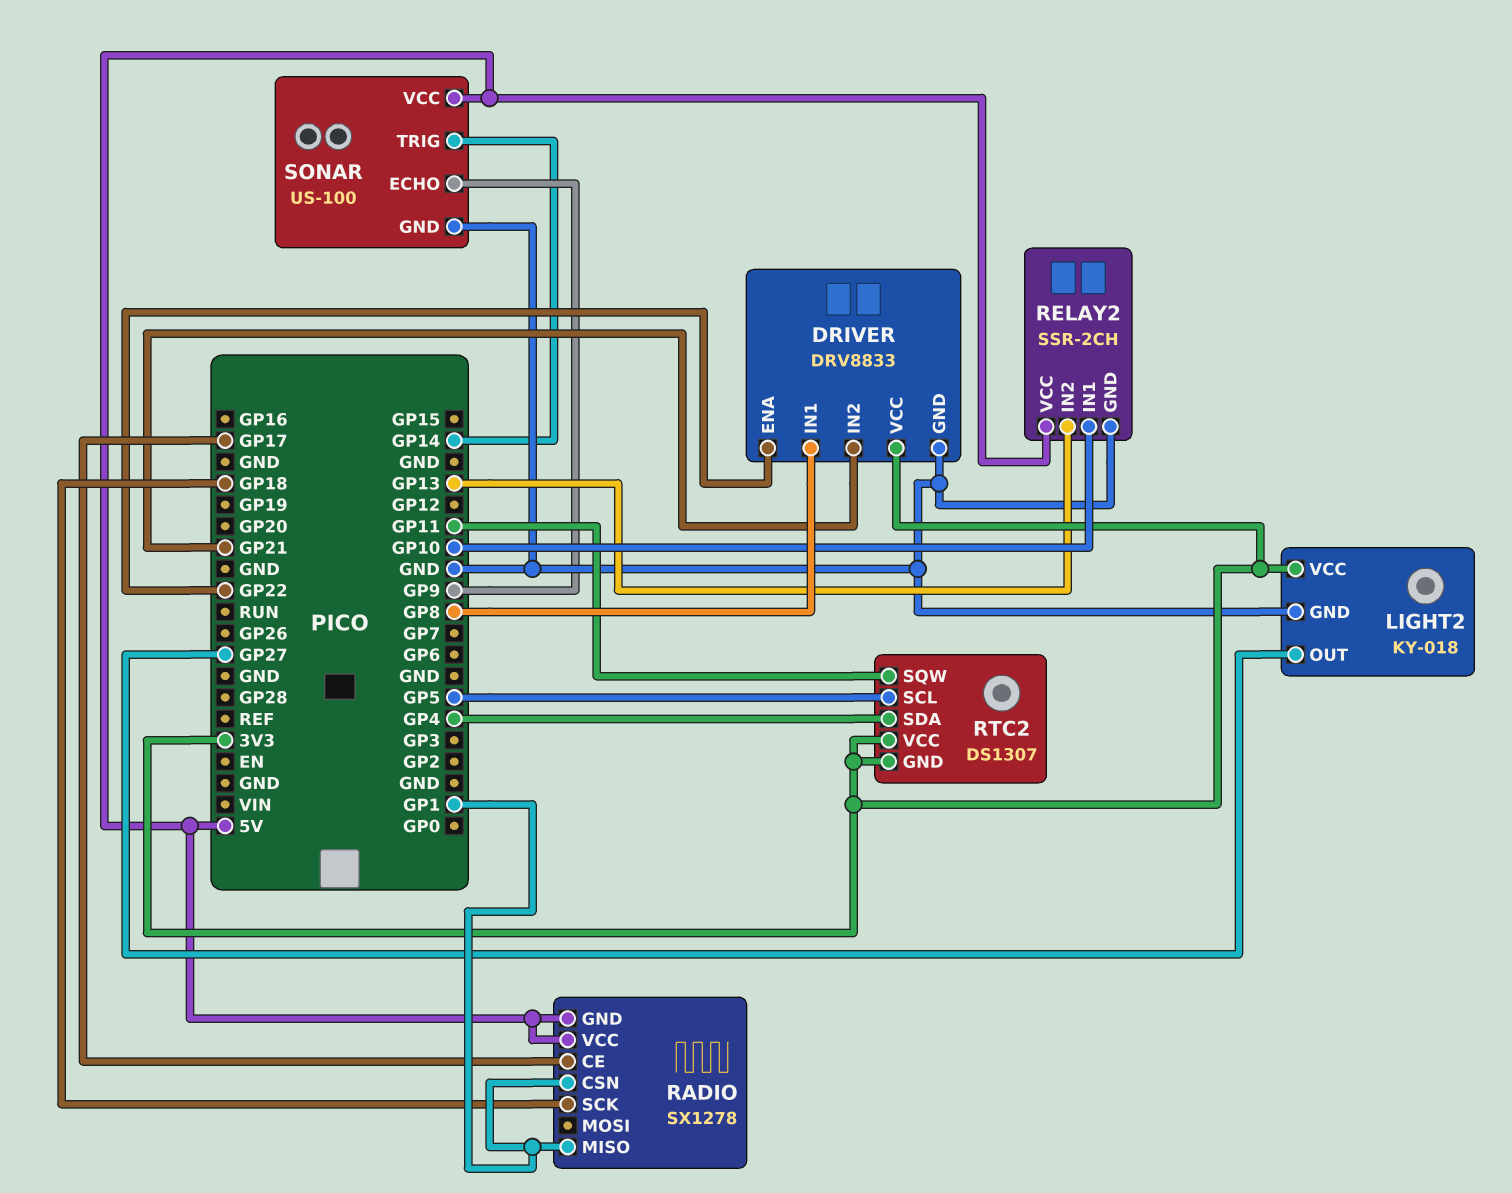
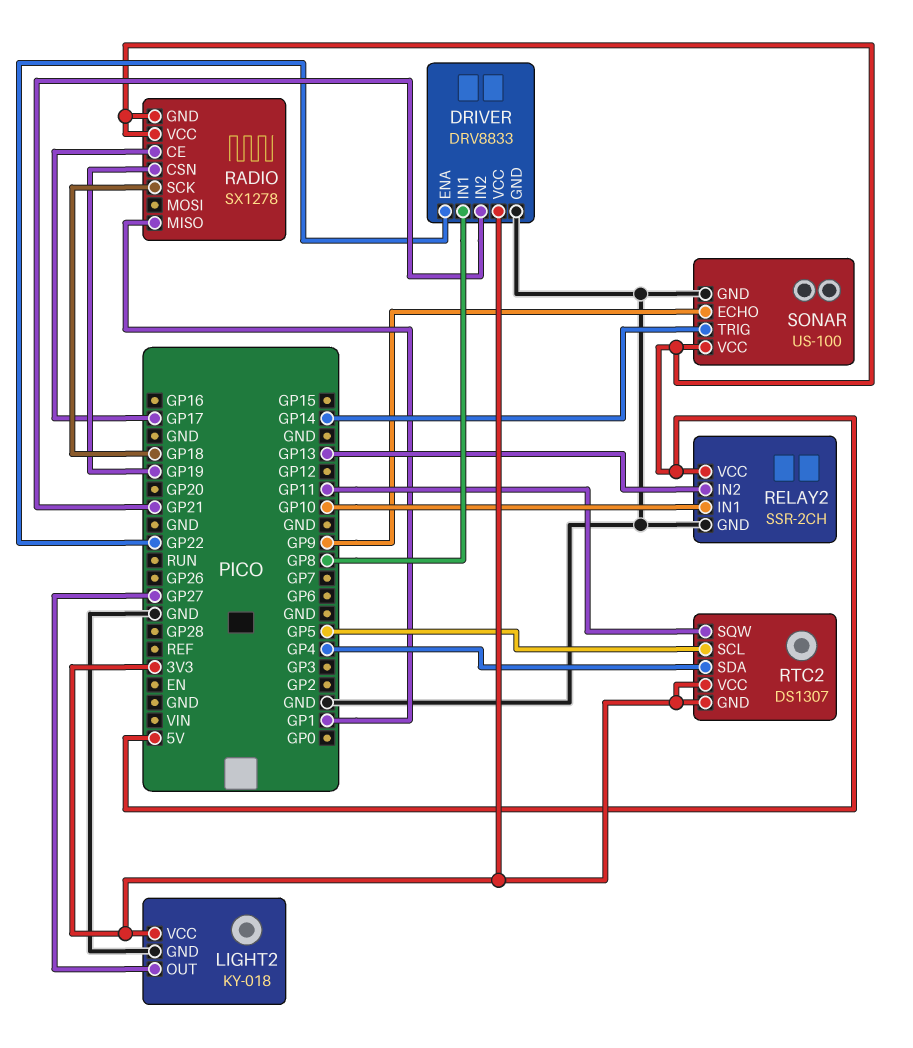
RADIO pin CSN: GP1 -> GP19

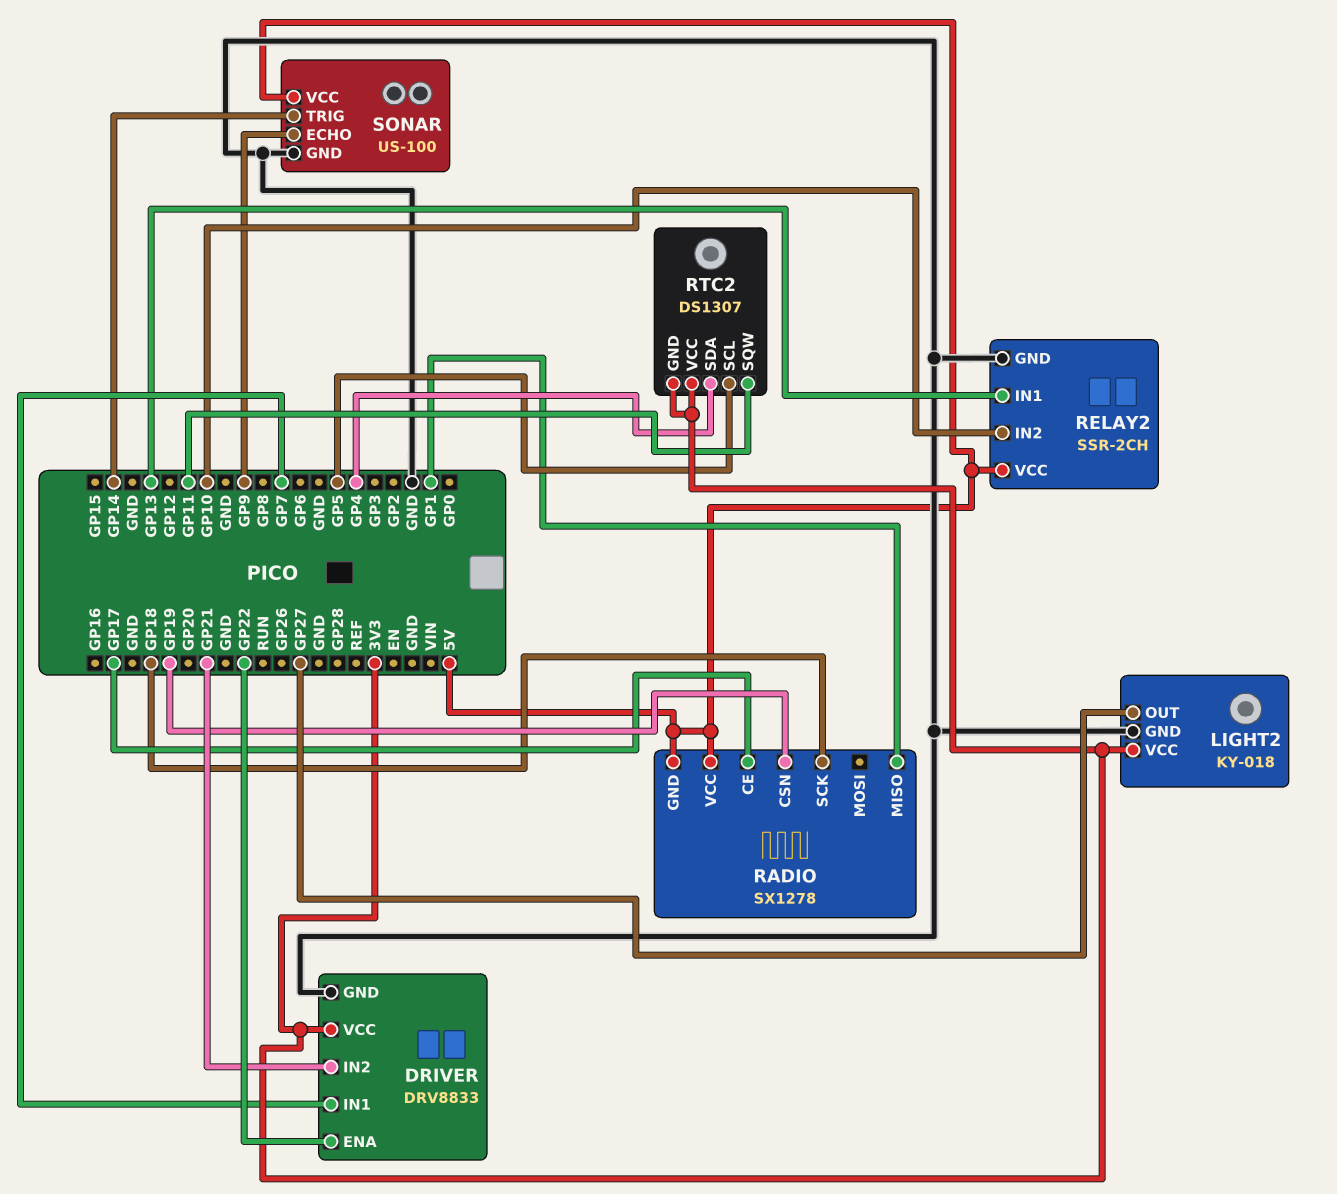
DRIVER pin IN1: GP8 -> GP7
RELAY2 pin IN1: GP10 -> GP13
RELAY2 pin IN2: GP13 -> GP10

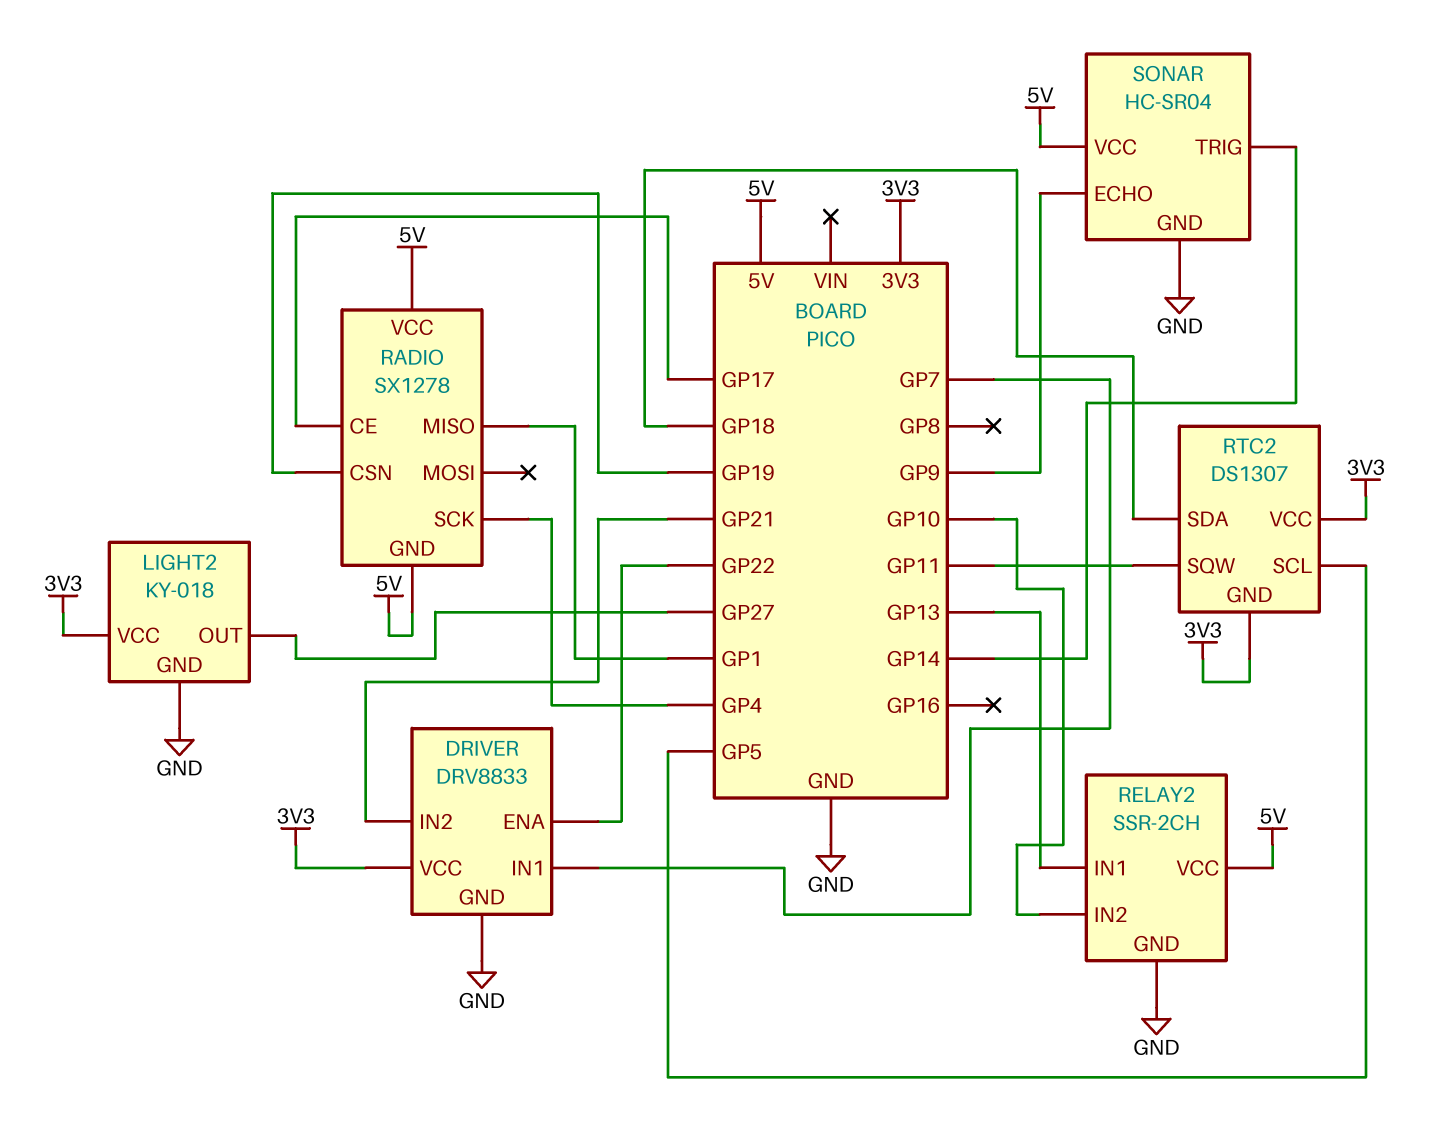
RADIO pin SCK: GP18 -> GP4
RTC2 pin SDA: GP4 -> GP18
SONAR: US-100 -> HC-SR04

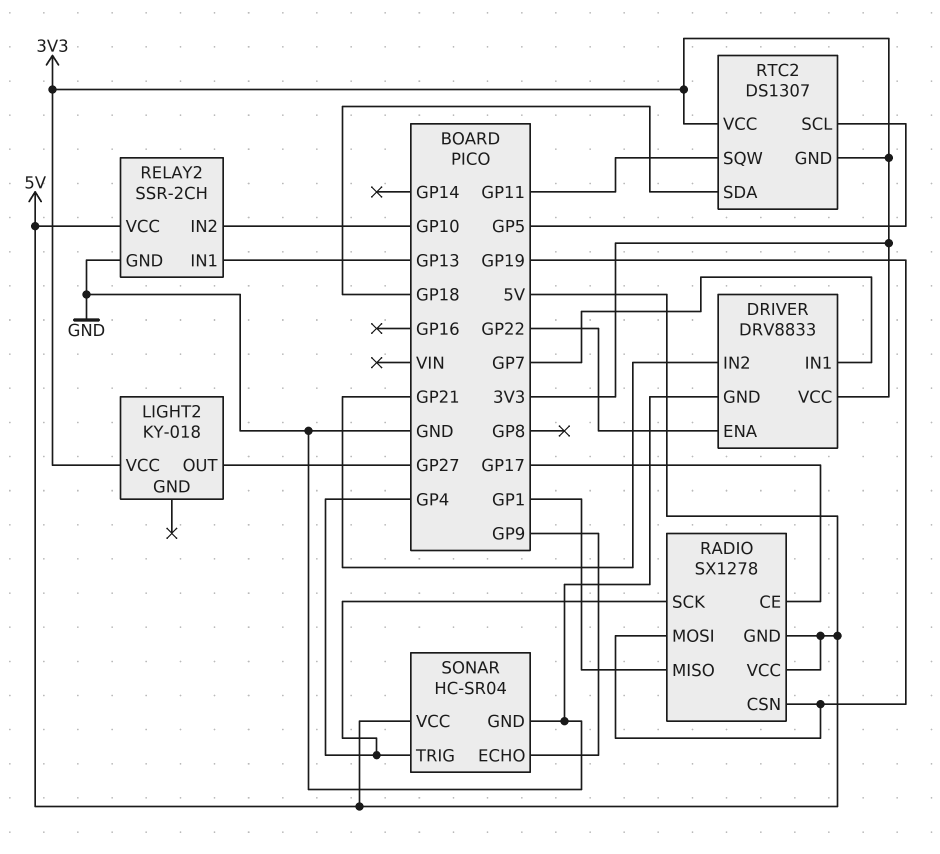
LIGHT2 pin GND: GND -> none
RADIO pin MOSI: none -> GP19
SONAR pin TRIG: GP14 -> GP4

